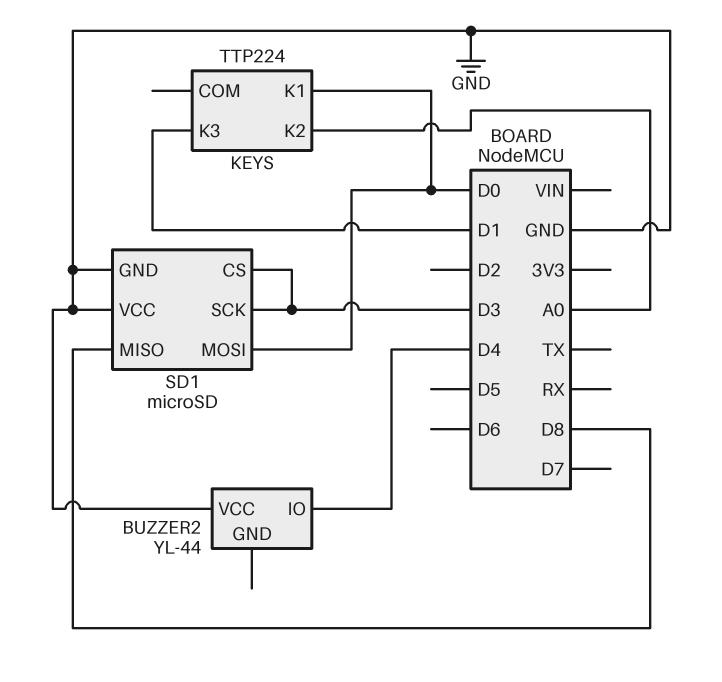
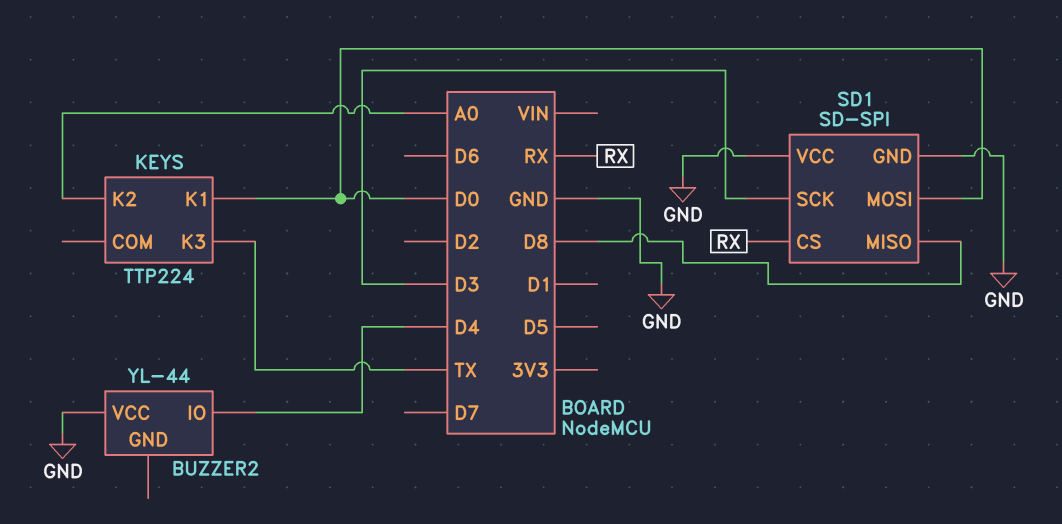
KEYS pin K3: D1 -> TX
SD1: microSD -> SD-SPI
SD1 pin CS: D3 -> RX

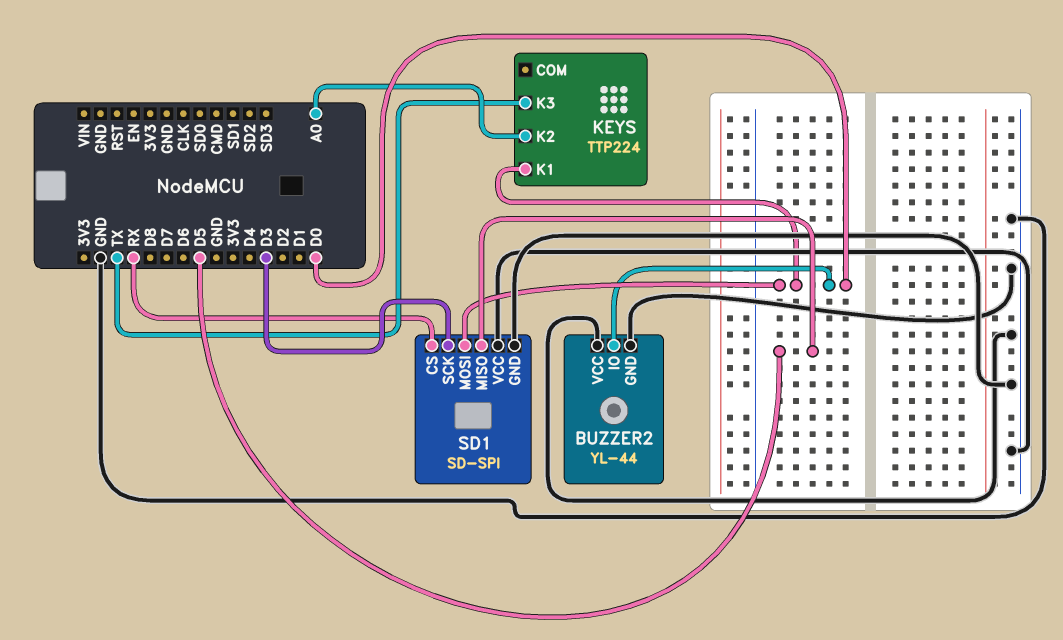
BUZZER2 pin GND: none -> GND
BUZZER2 pin IO: D4 -> D0
SD1 pin MISO: D8 -> D5

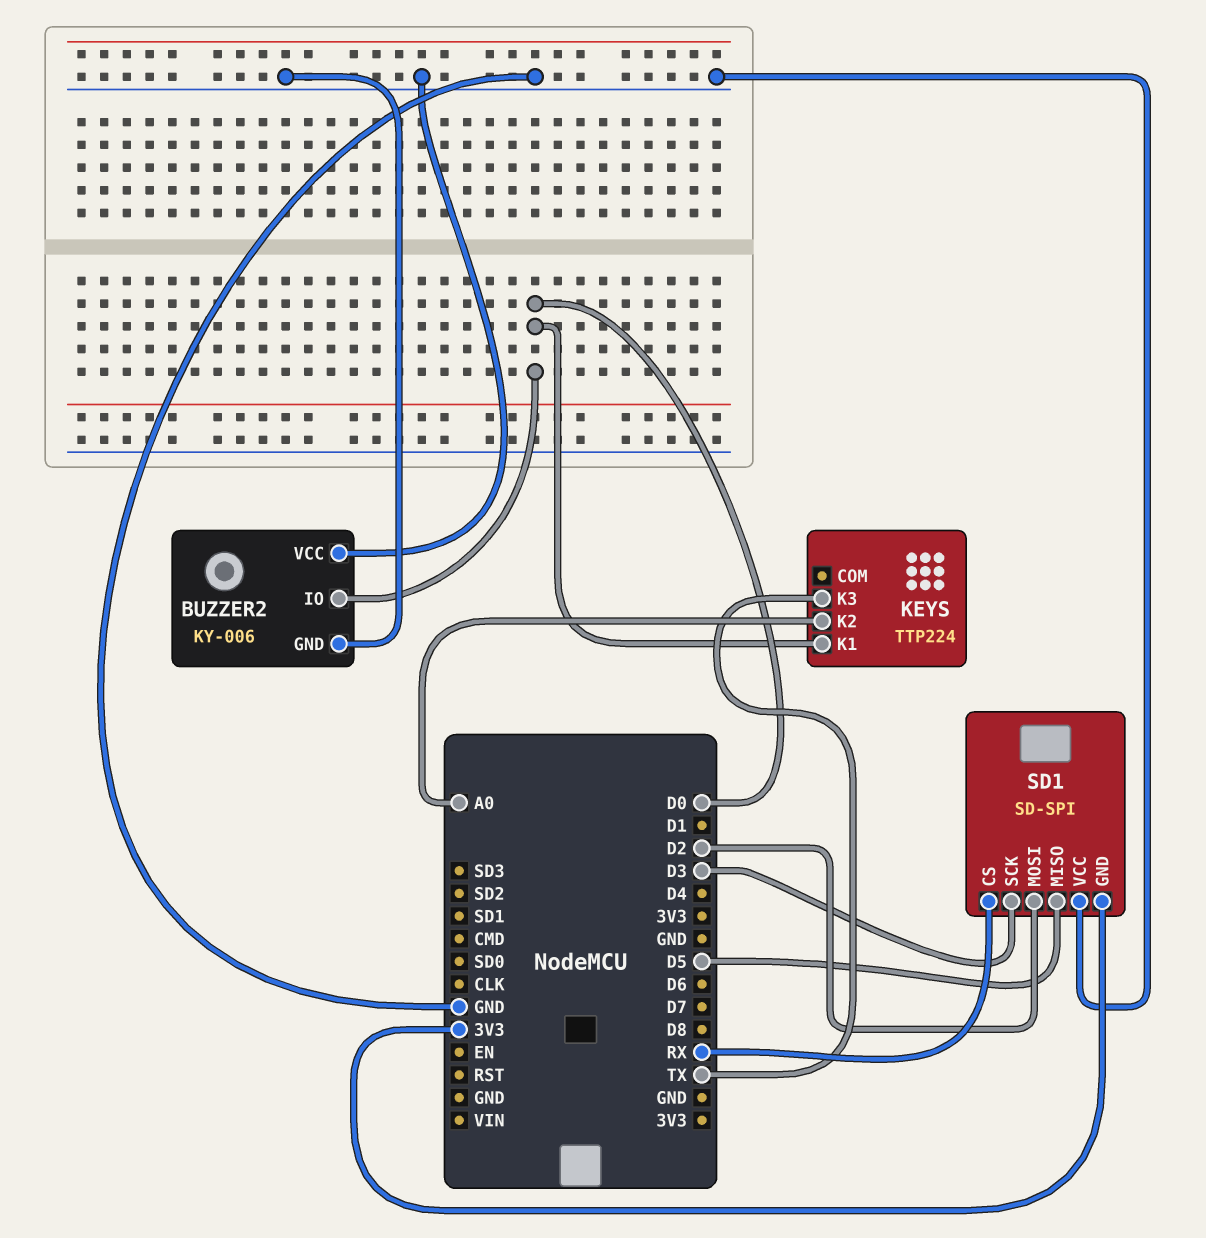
BUZZER2: YL-44 -> KY-006
SD1 pin GND: GND -> 3V3
SD1 pin MOSI: D0 -> D2

